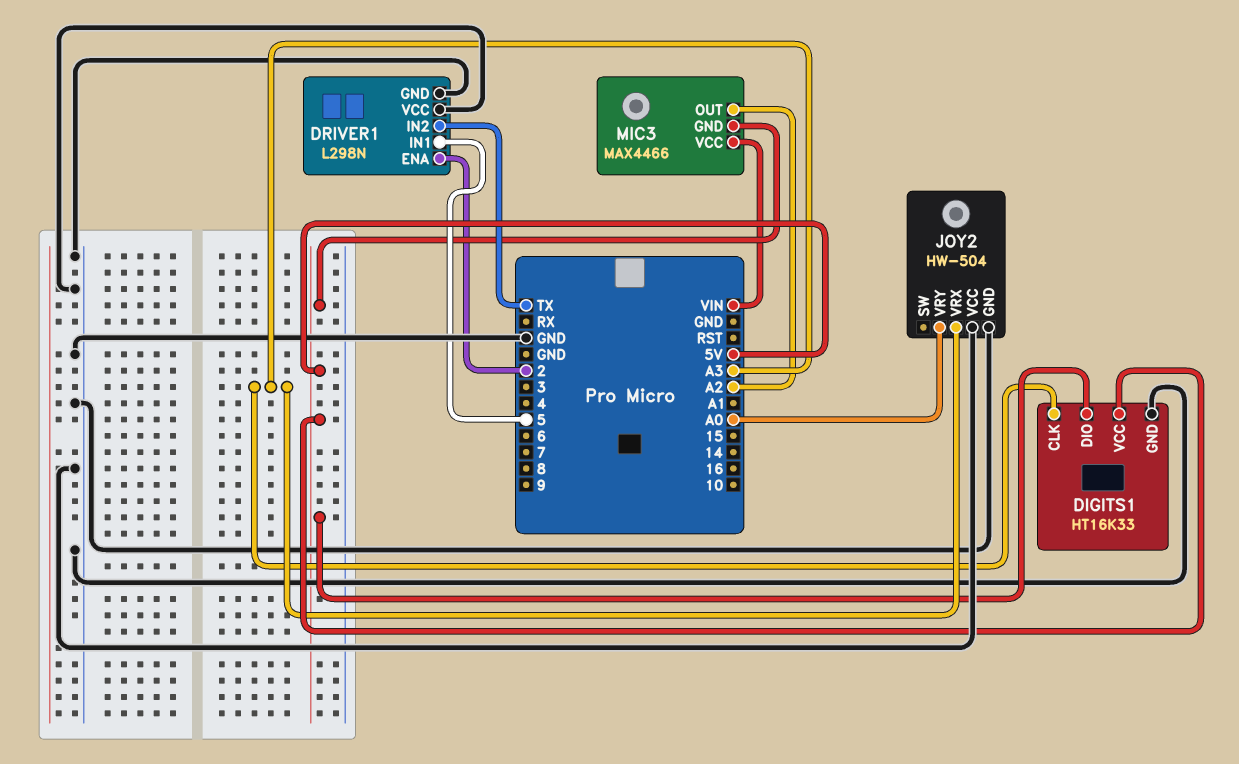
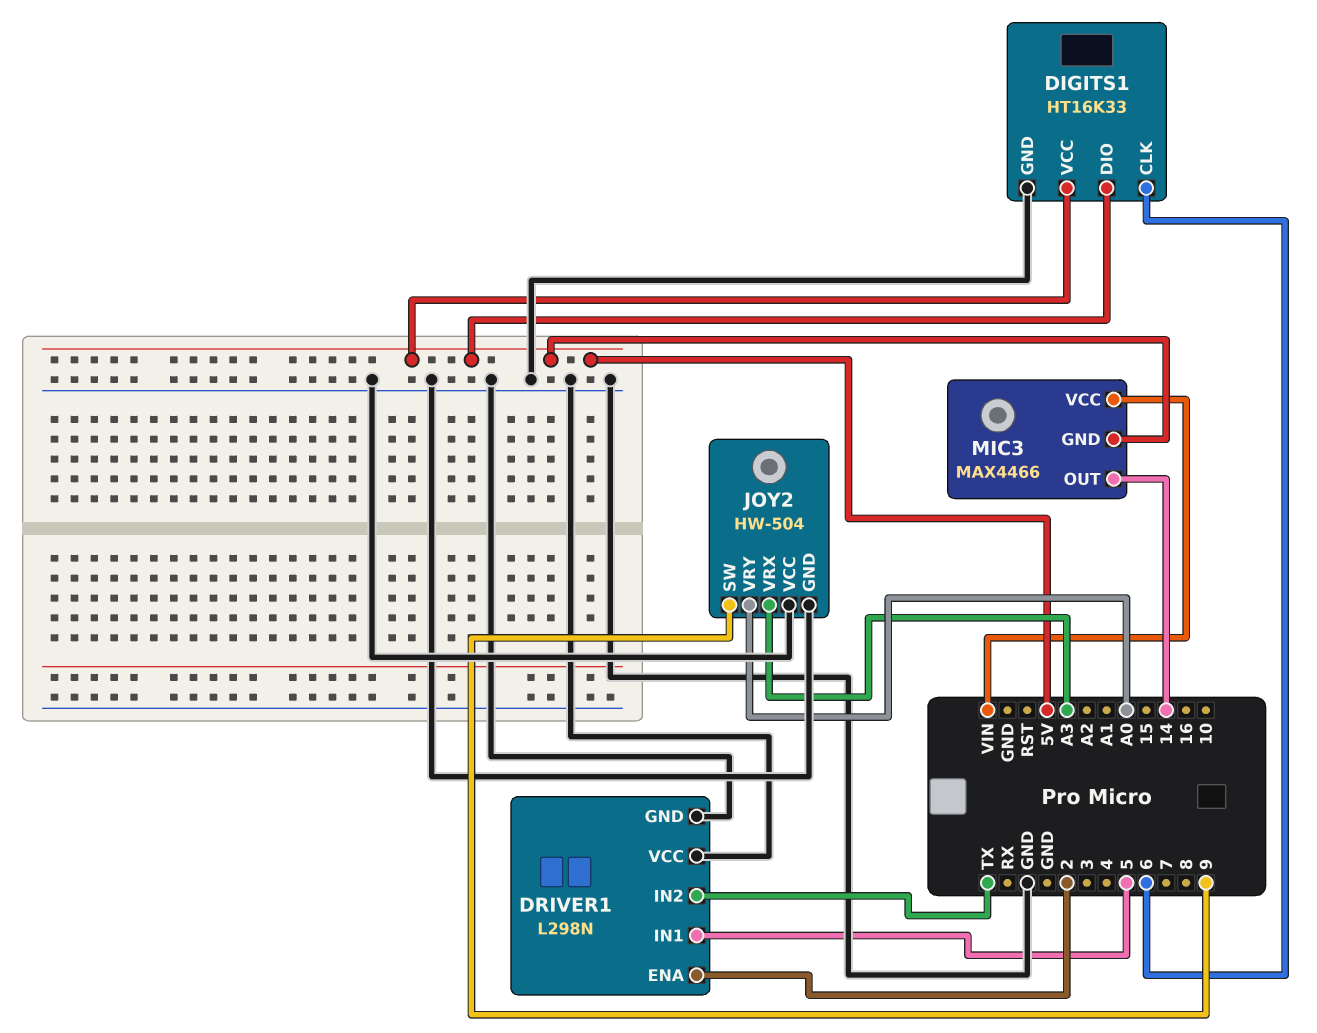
DIGITS1 pin CLK: A3 -> 6
JOY2 pin SW: none -> 9
MIC3 pin OUT: A2 -> 14

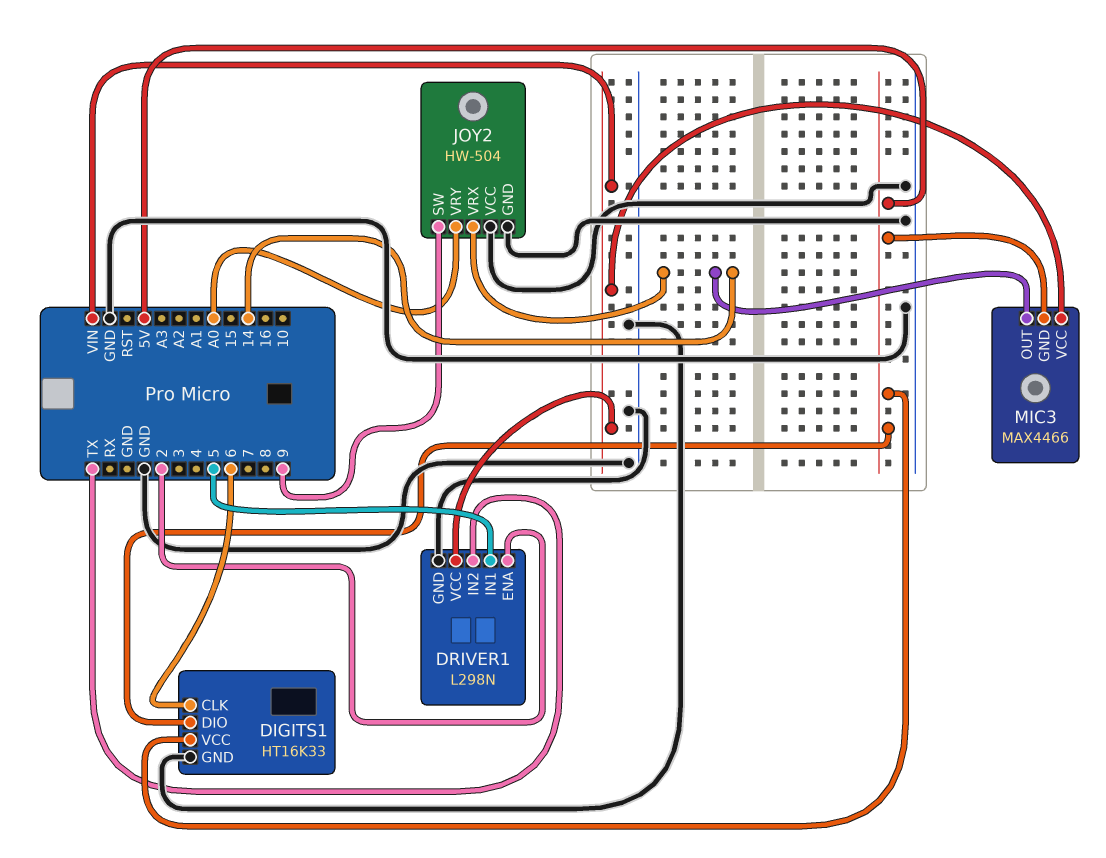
DRIVER1 pin VCC: GND -> VIN
JOY2 pin VRX: A3 -> 14

